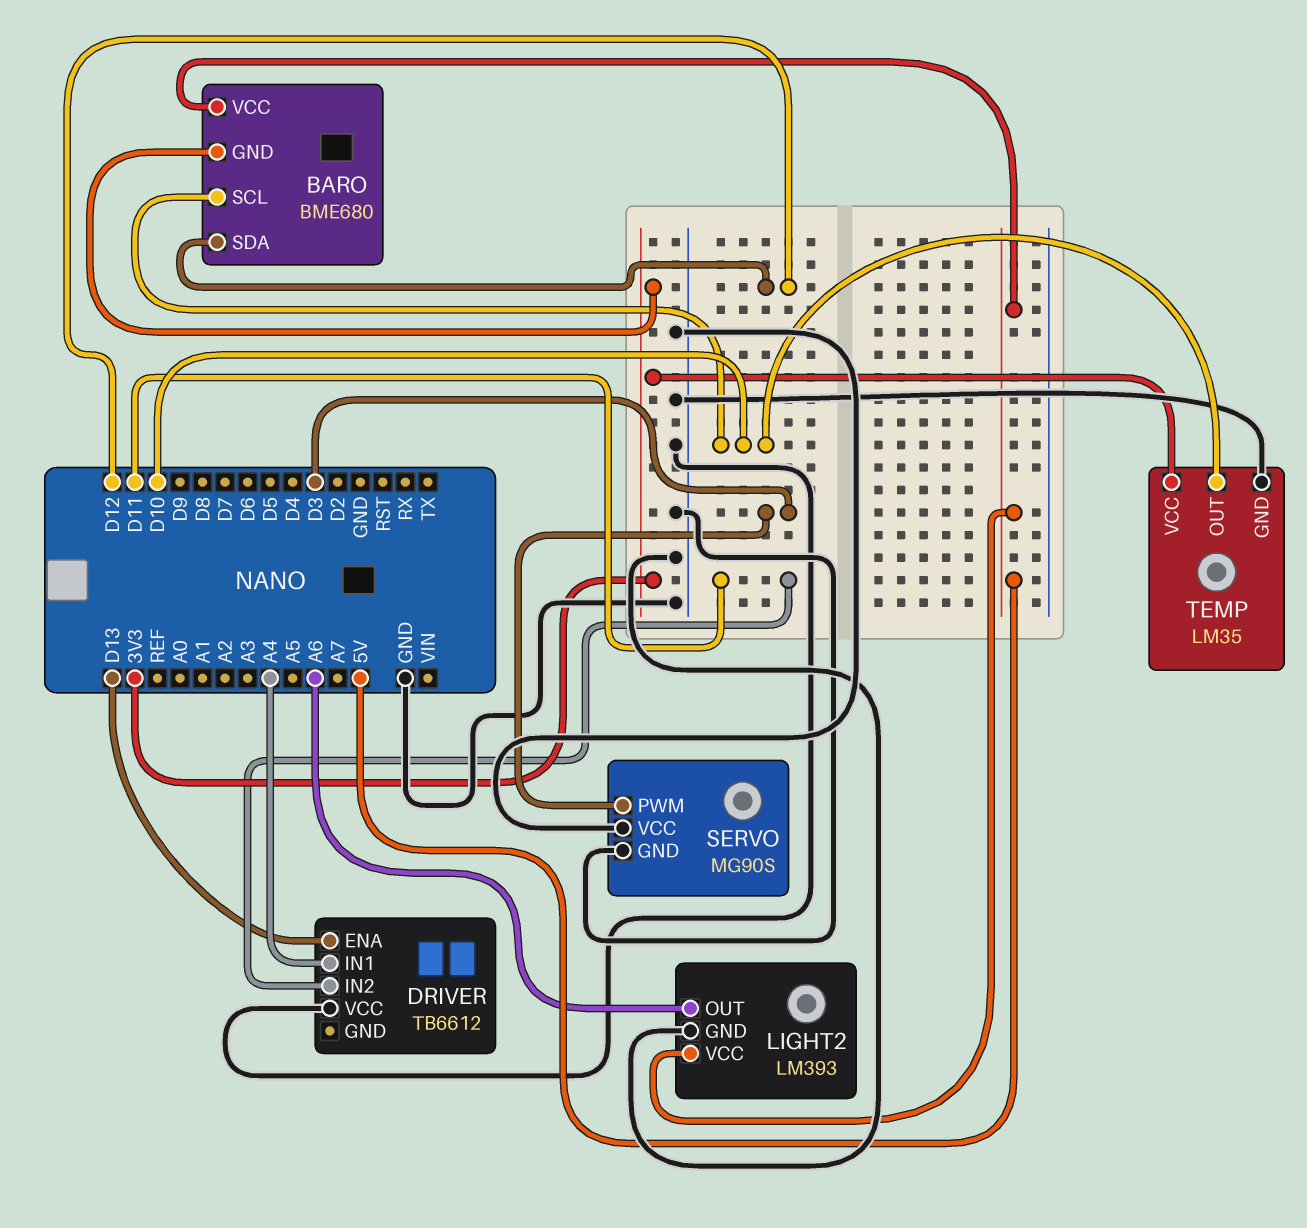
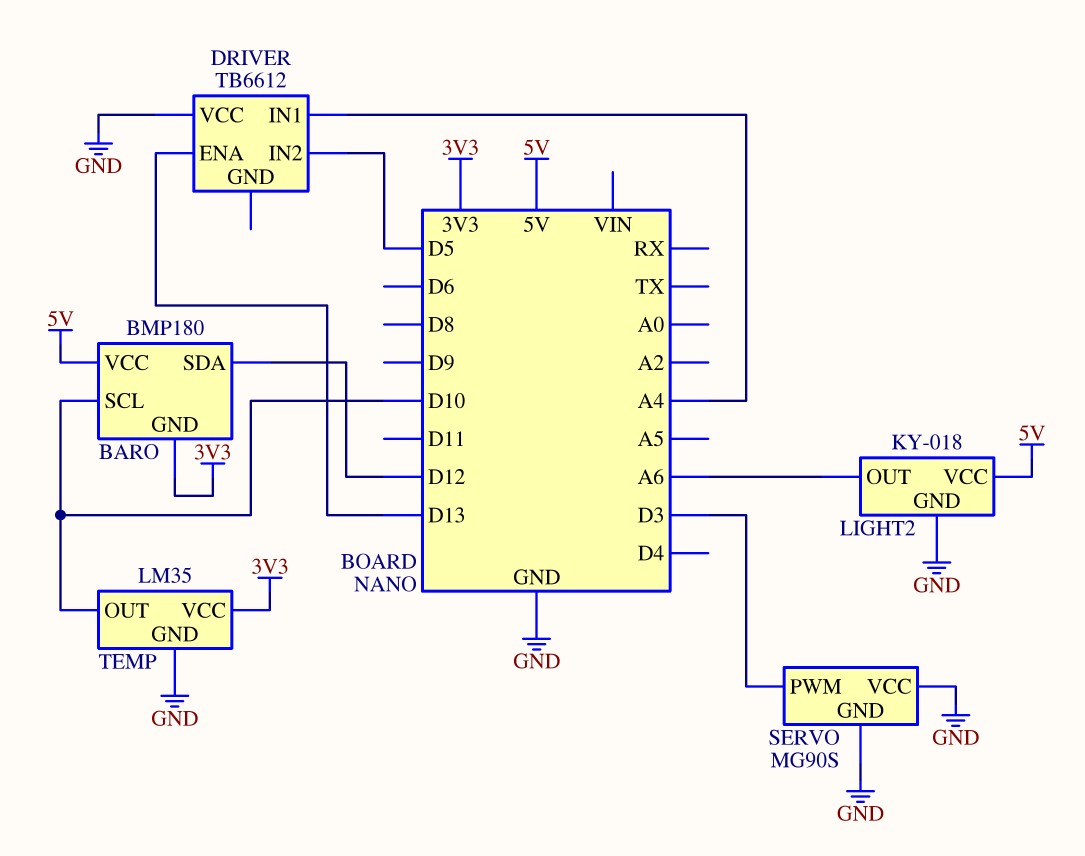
BARO: BME680 -> BMP180
DRIVER pin IN2: D11 -> D5
LIGHT2: LM393 -> KY-018

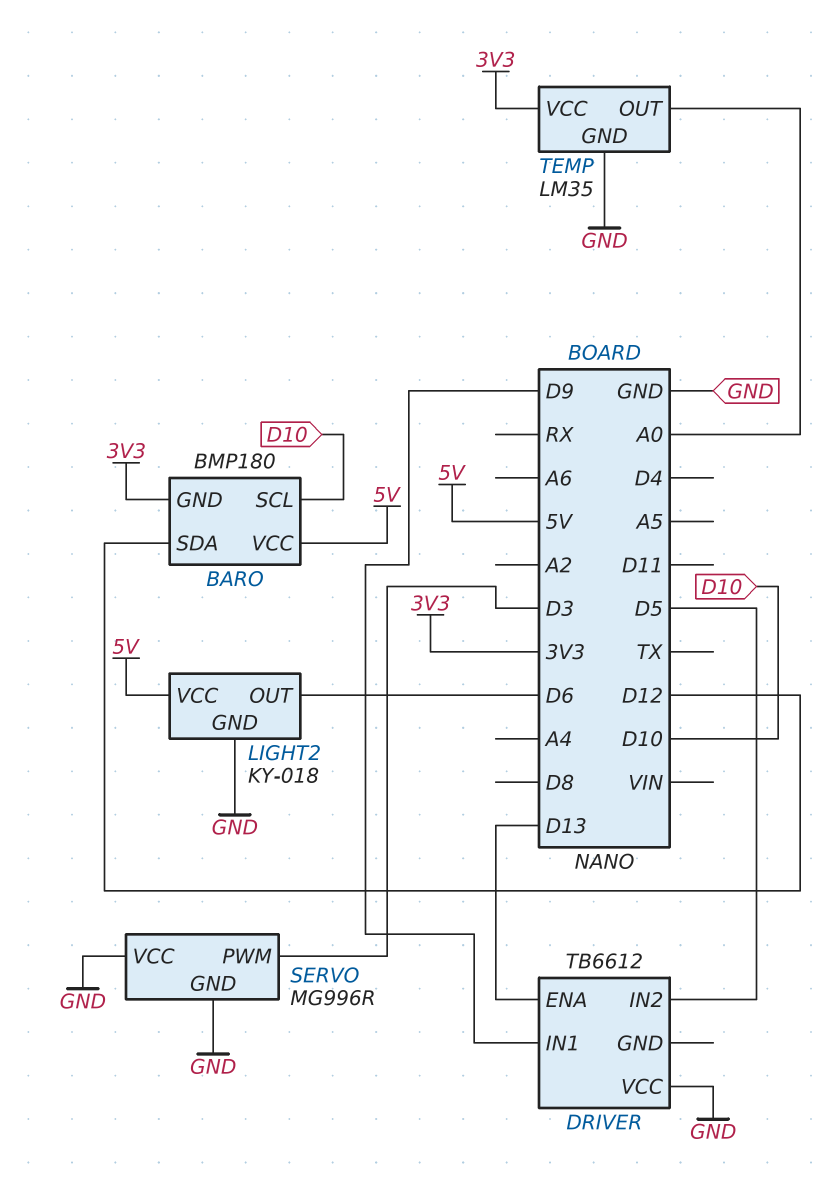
DRIVER pin IN1: A4 -> D9
LIGHT2 pin OUT: A6 -> D6
SERVO: MG90S -> MG996R
TEMP pin OUT: D10 -> A0

